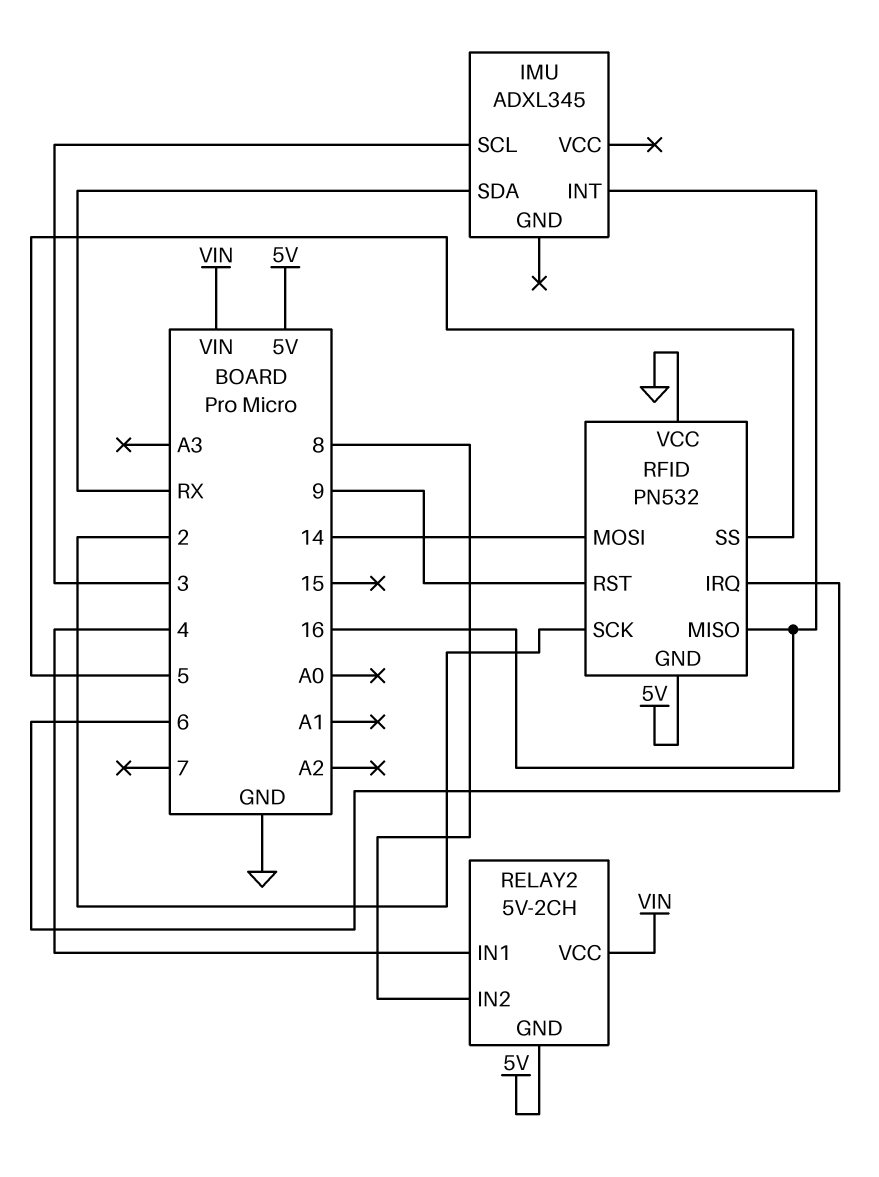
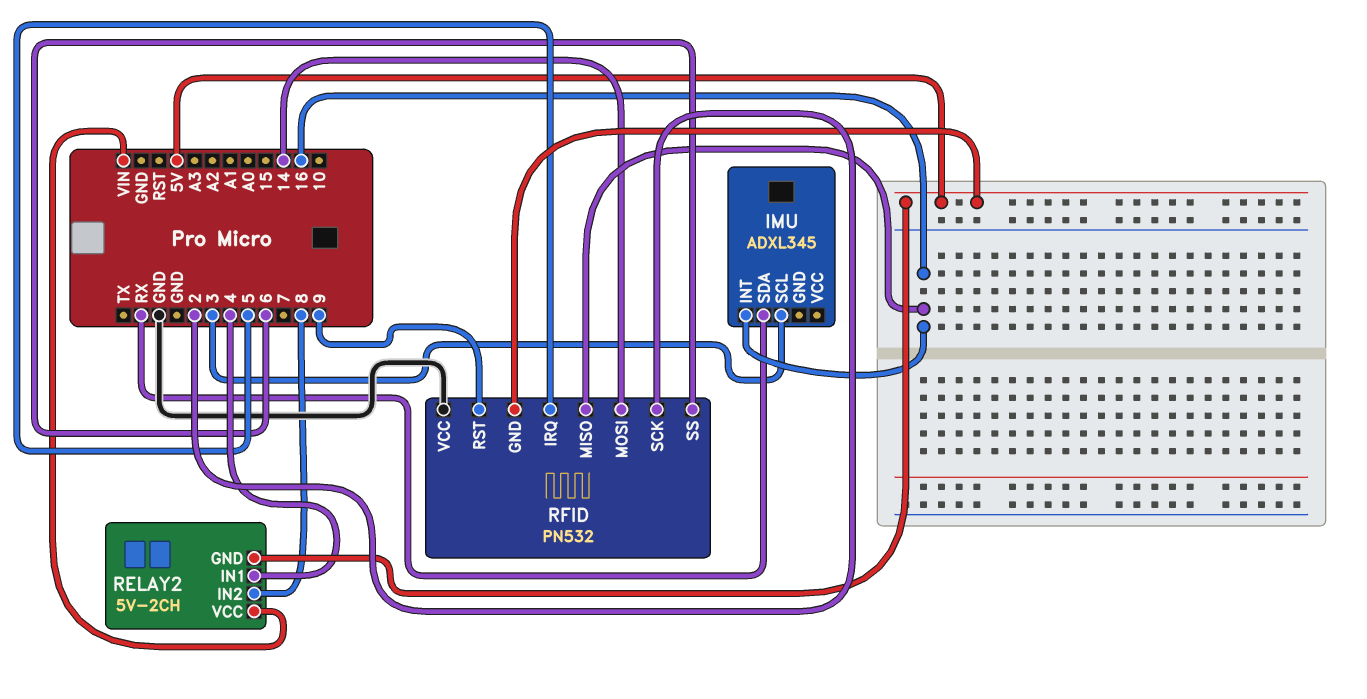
RFID pin IRQ: 6 -> 5
RFID pin SS: 5 -> 6

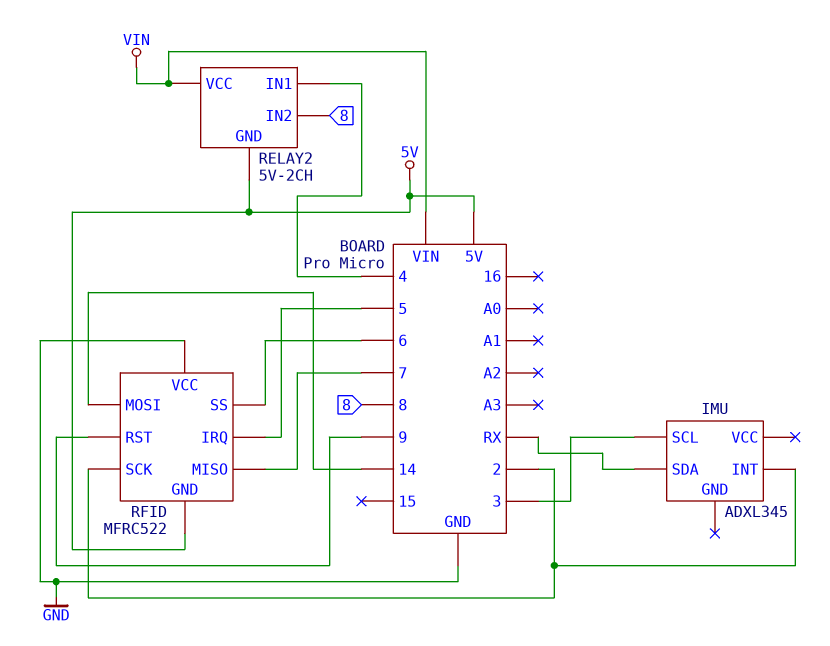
IMU pin INT: 16 -> 2
RFID: PN532 -> MFRC522
RFID pin MISO: 16 -> 7

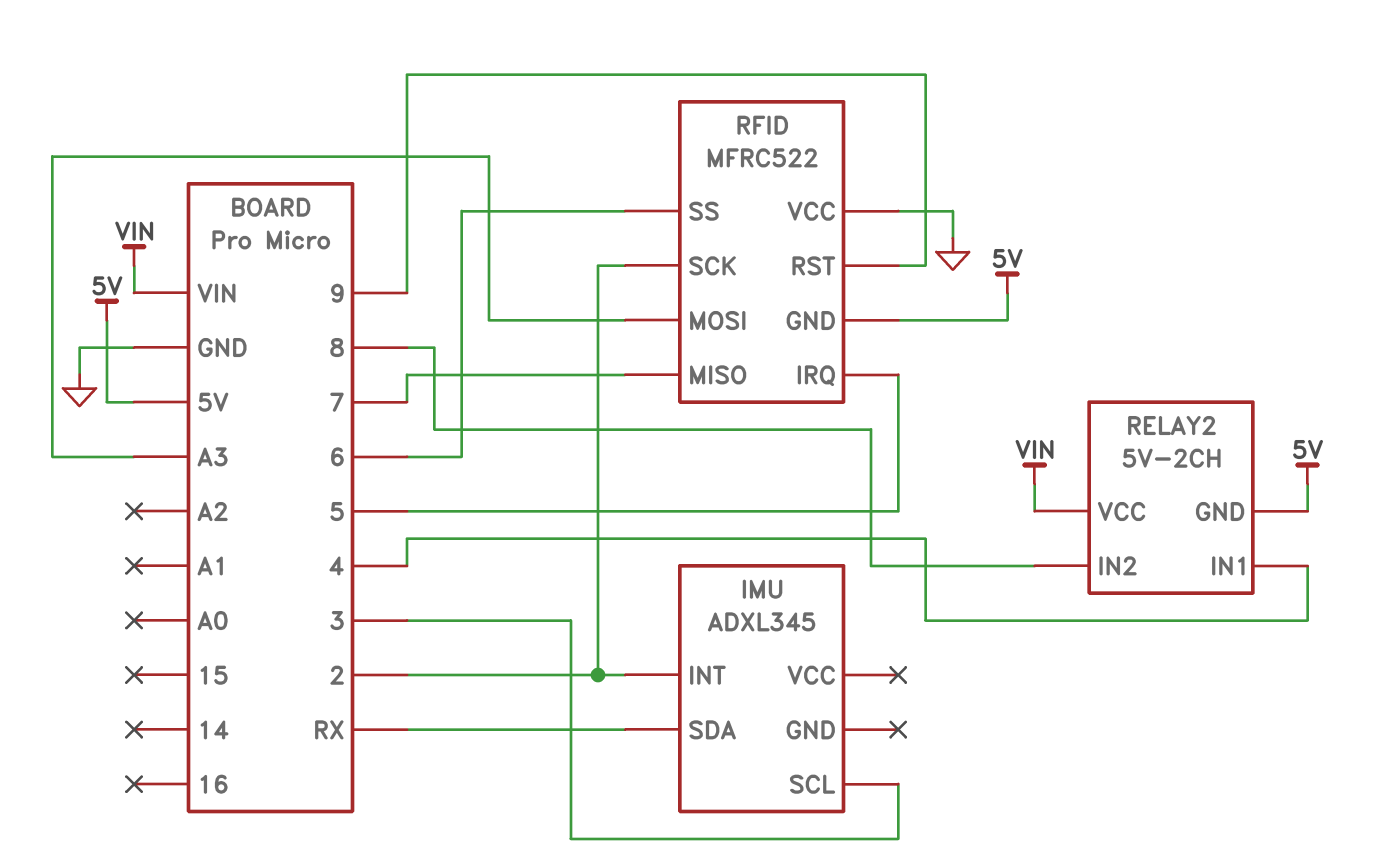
RFID pin MOSI: 14 -> A3

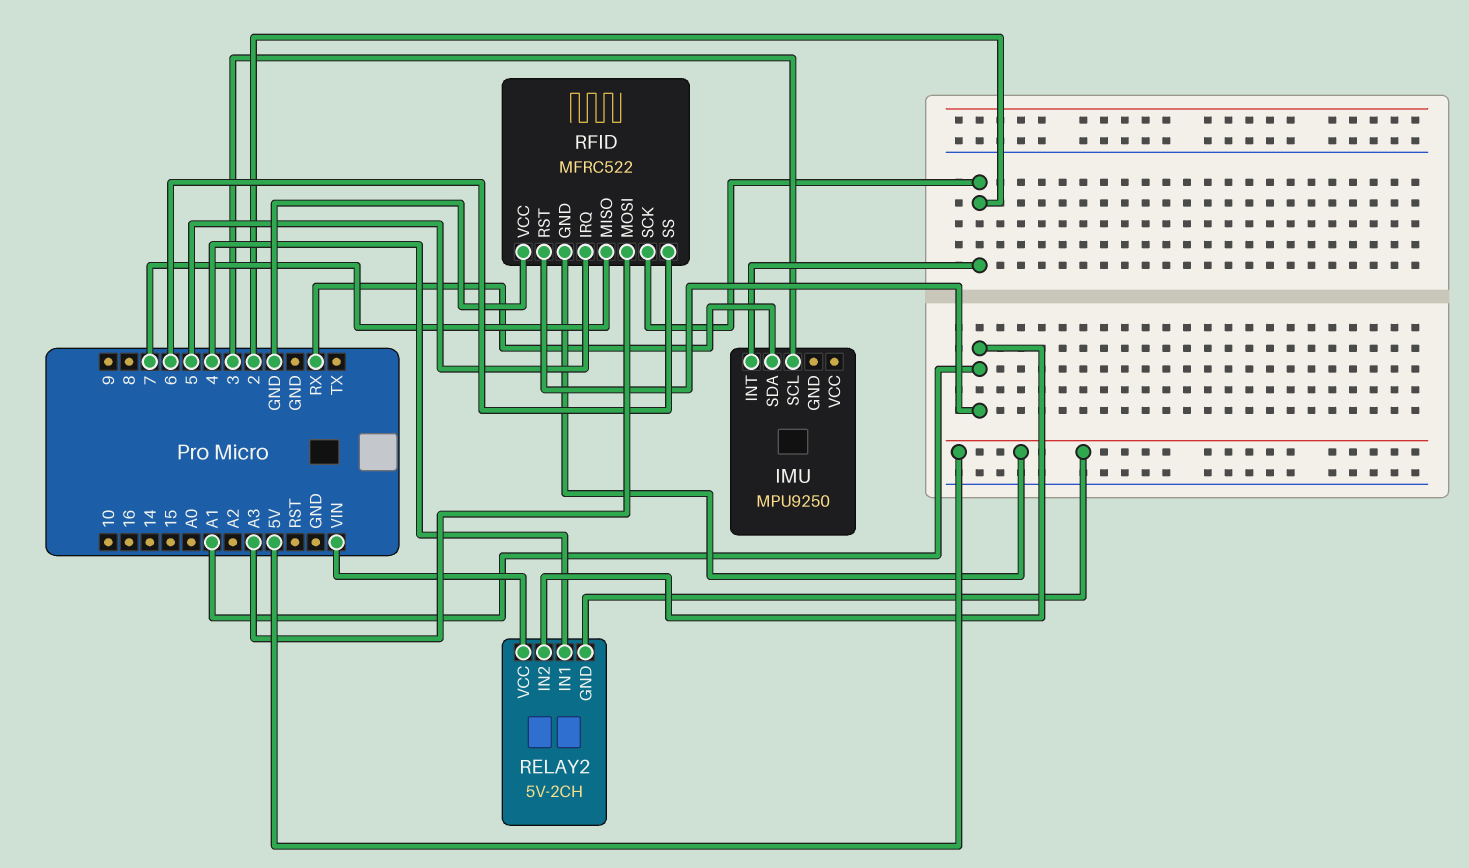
IMU: ADXL345 -> MPU9250
RELAY2 pin IN2: 8 -> A1
RFID pin RST: 9 -> A1

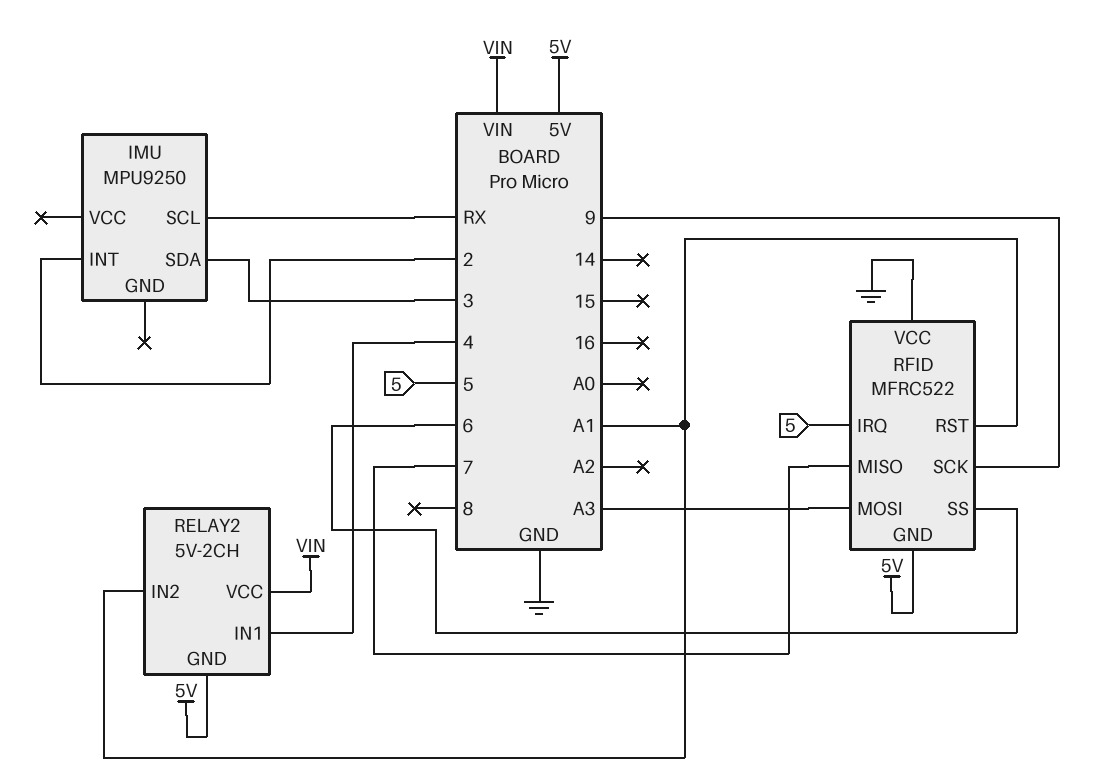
IMU pin SCL: 3 -> RX
IMU pin SDA: RX -> 3
RFID pin SCK: 2 -> 9

